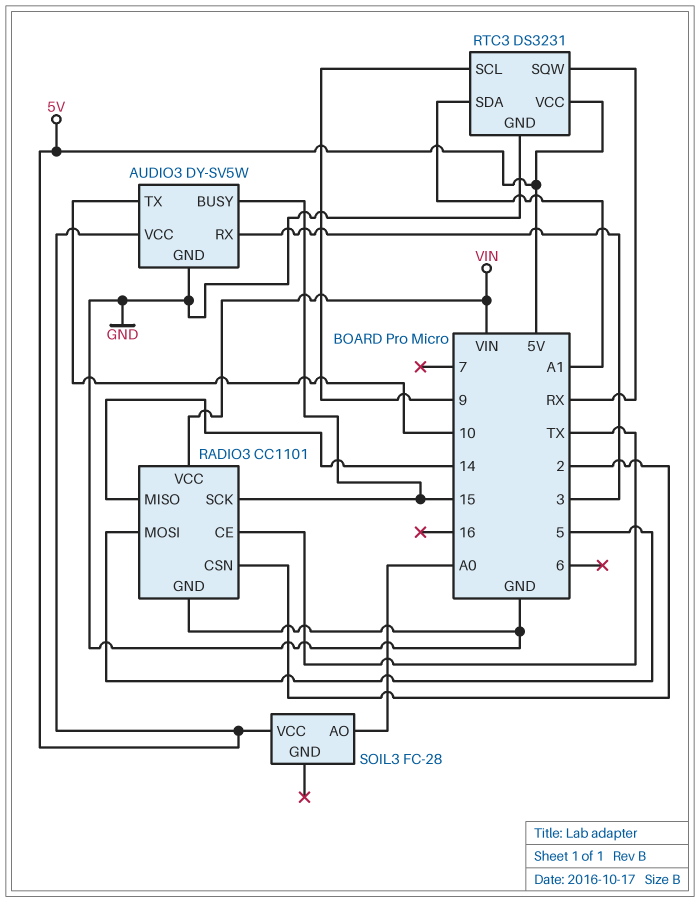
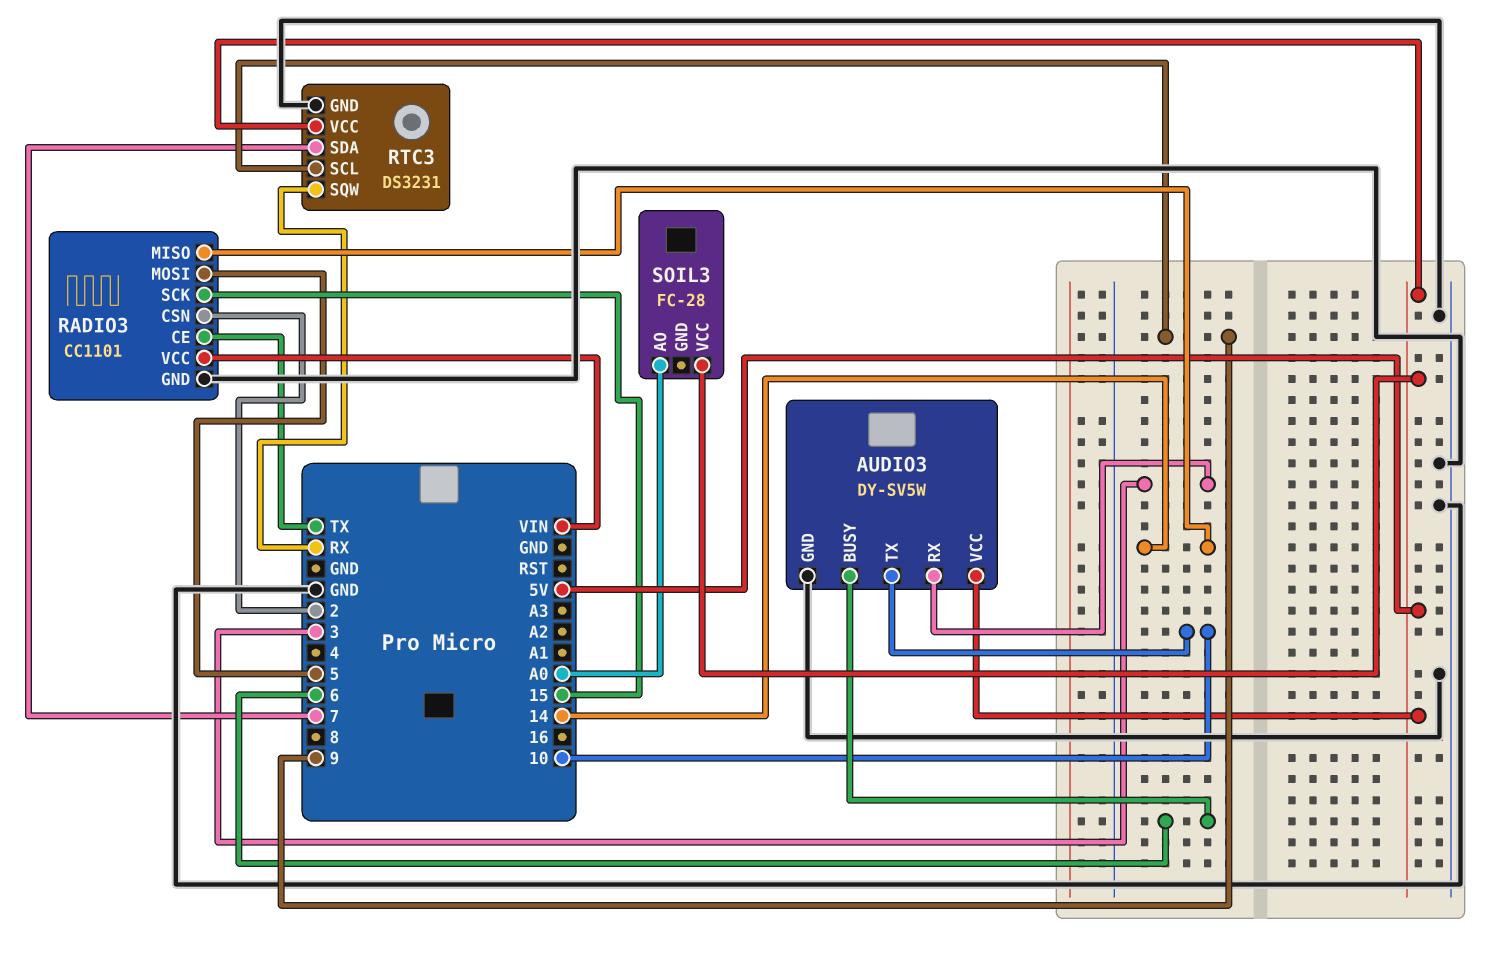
AUDIO3 pin BUSY: 15 -> 6
RTC3 pin SDA: A1 -> 7

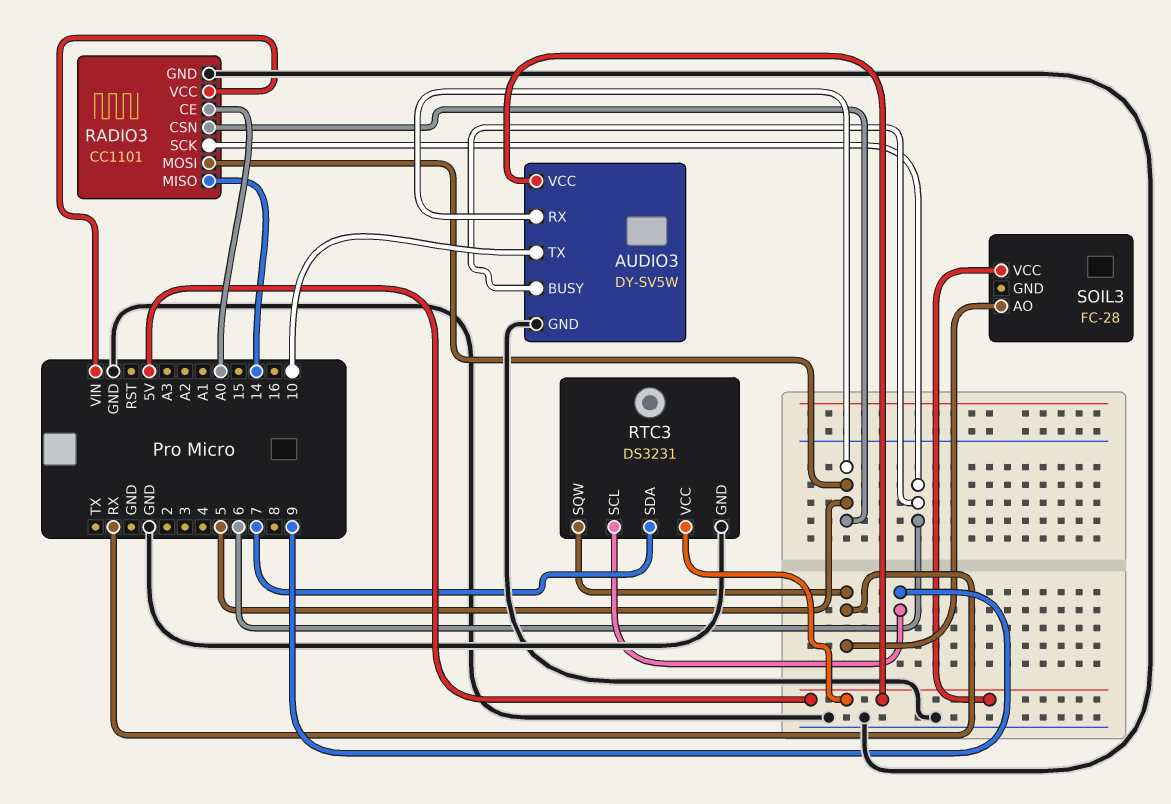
AUDIO3 pin RX: 3 -> 5
RADIO3 pin CE: TX -> A0
RADIO3 pin CSN: 2 -> 5
RADIO3 pin SCK: 15 -> 6
SOIL3 pin AO: A0 -> RX

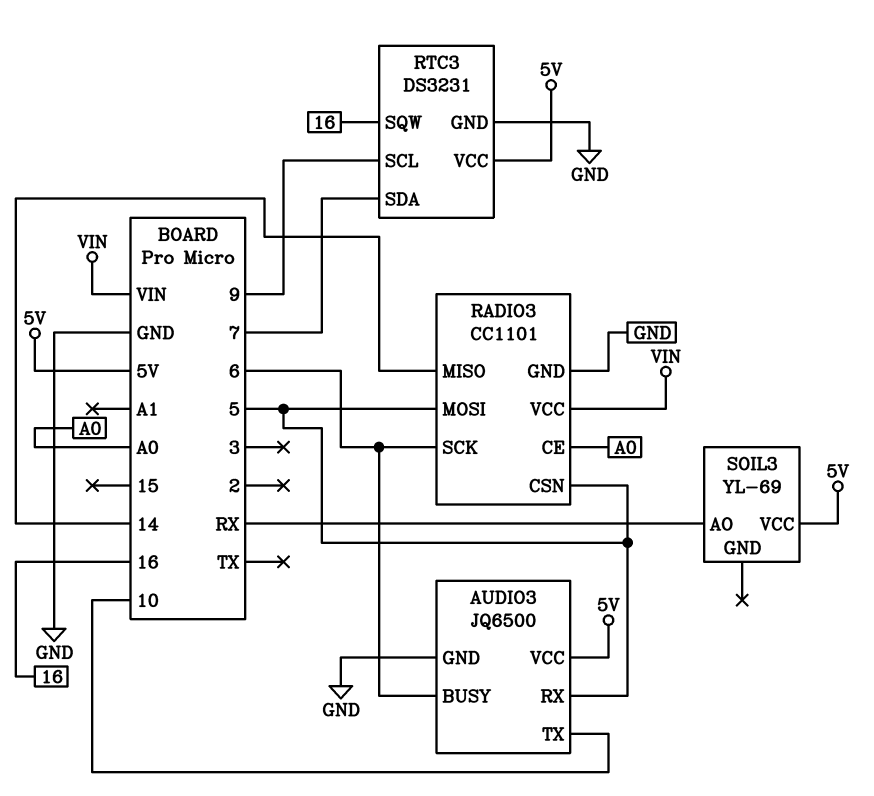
AUDIO3: DY-SV5W -> JQ6500
RTC3 pin SQW: RX -> 16
SOIL3: FC-28 -> YL-69

